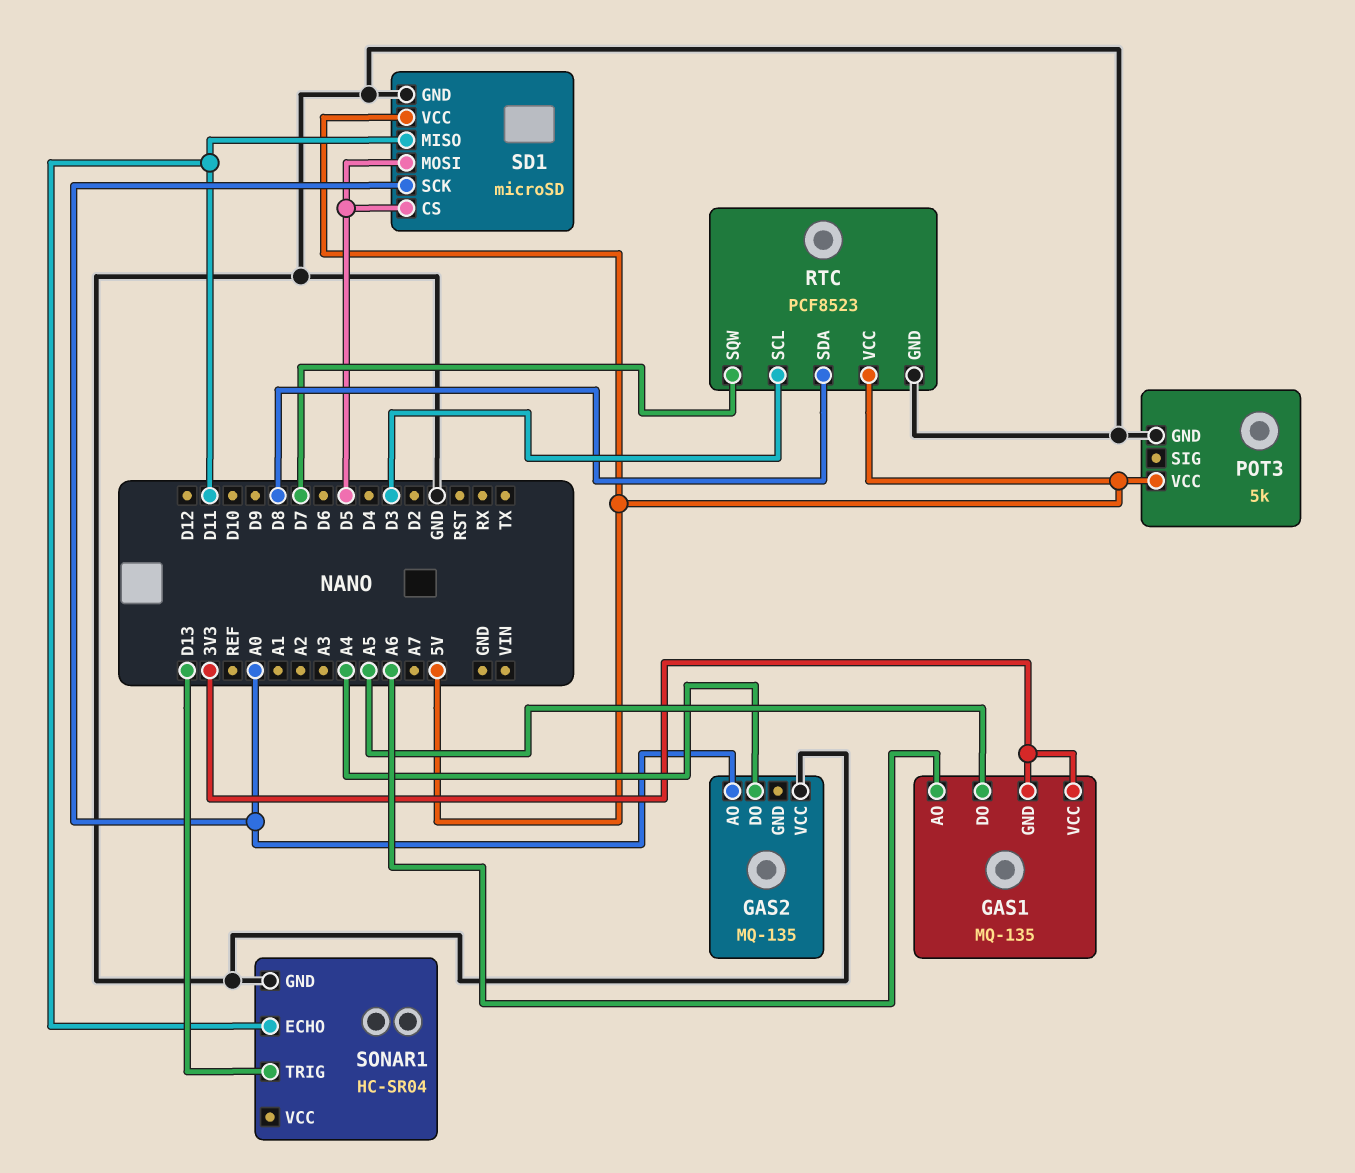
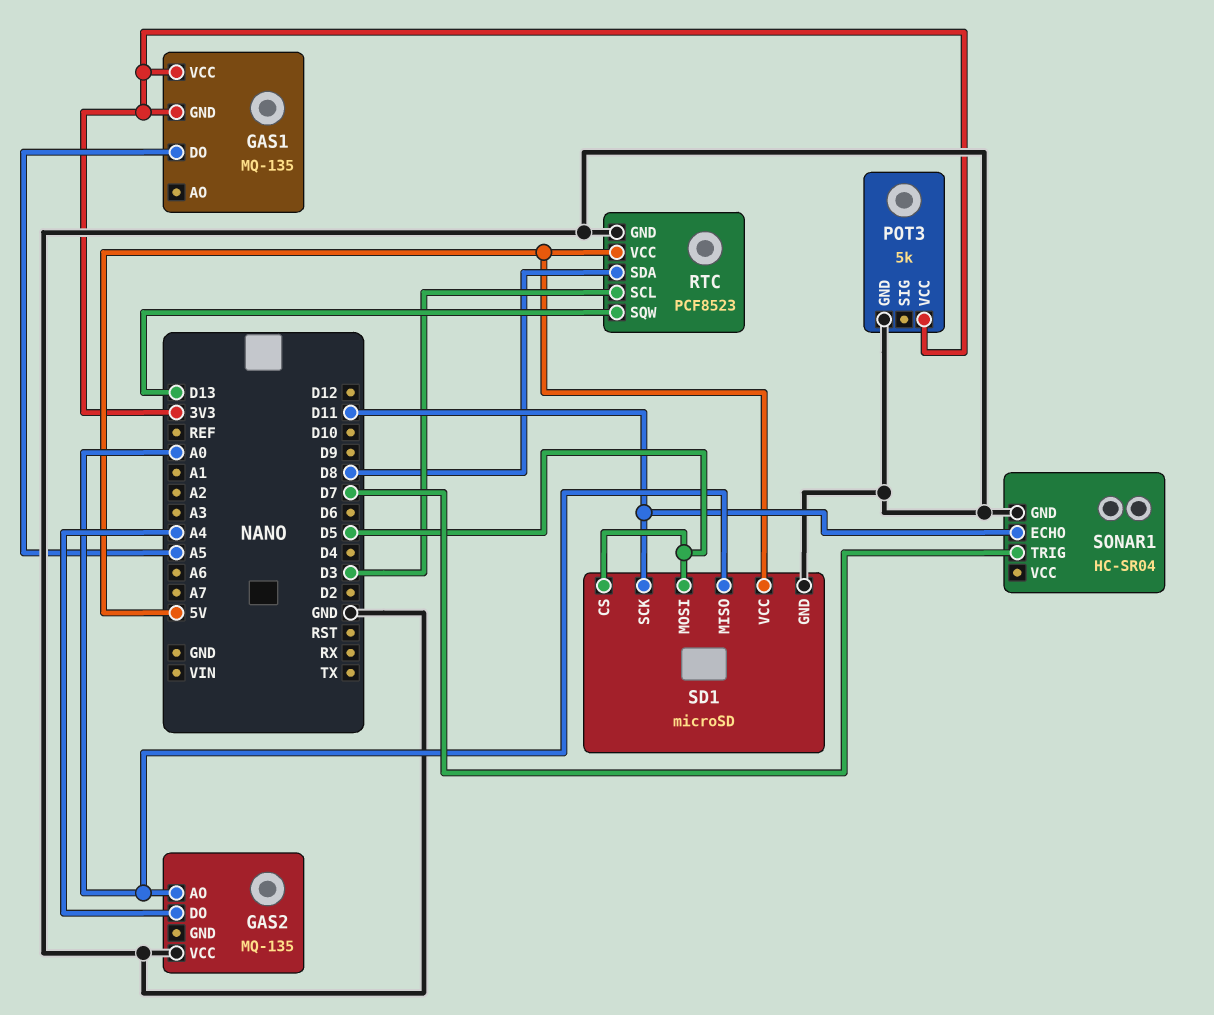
GAS1 pin AO: A6 -> none
POT3 pin VCC: 5V -> 3V3
RTC pin SQW: D7 -> D13
SD1 pin MISO: D11 -> A0
SD1 pin SCK: A0 -> D11
SONAR1 pin TRIG: D13 -> D7

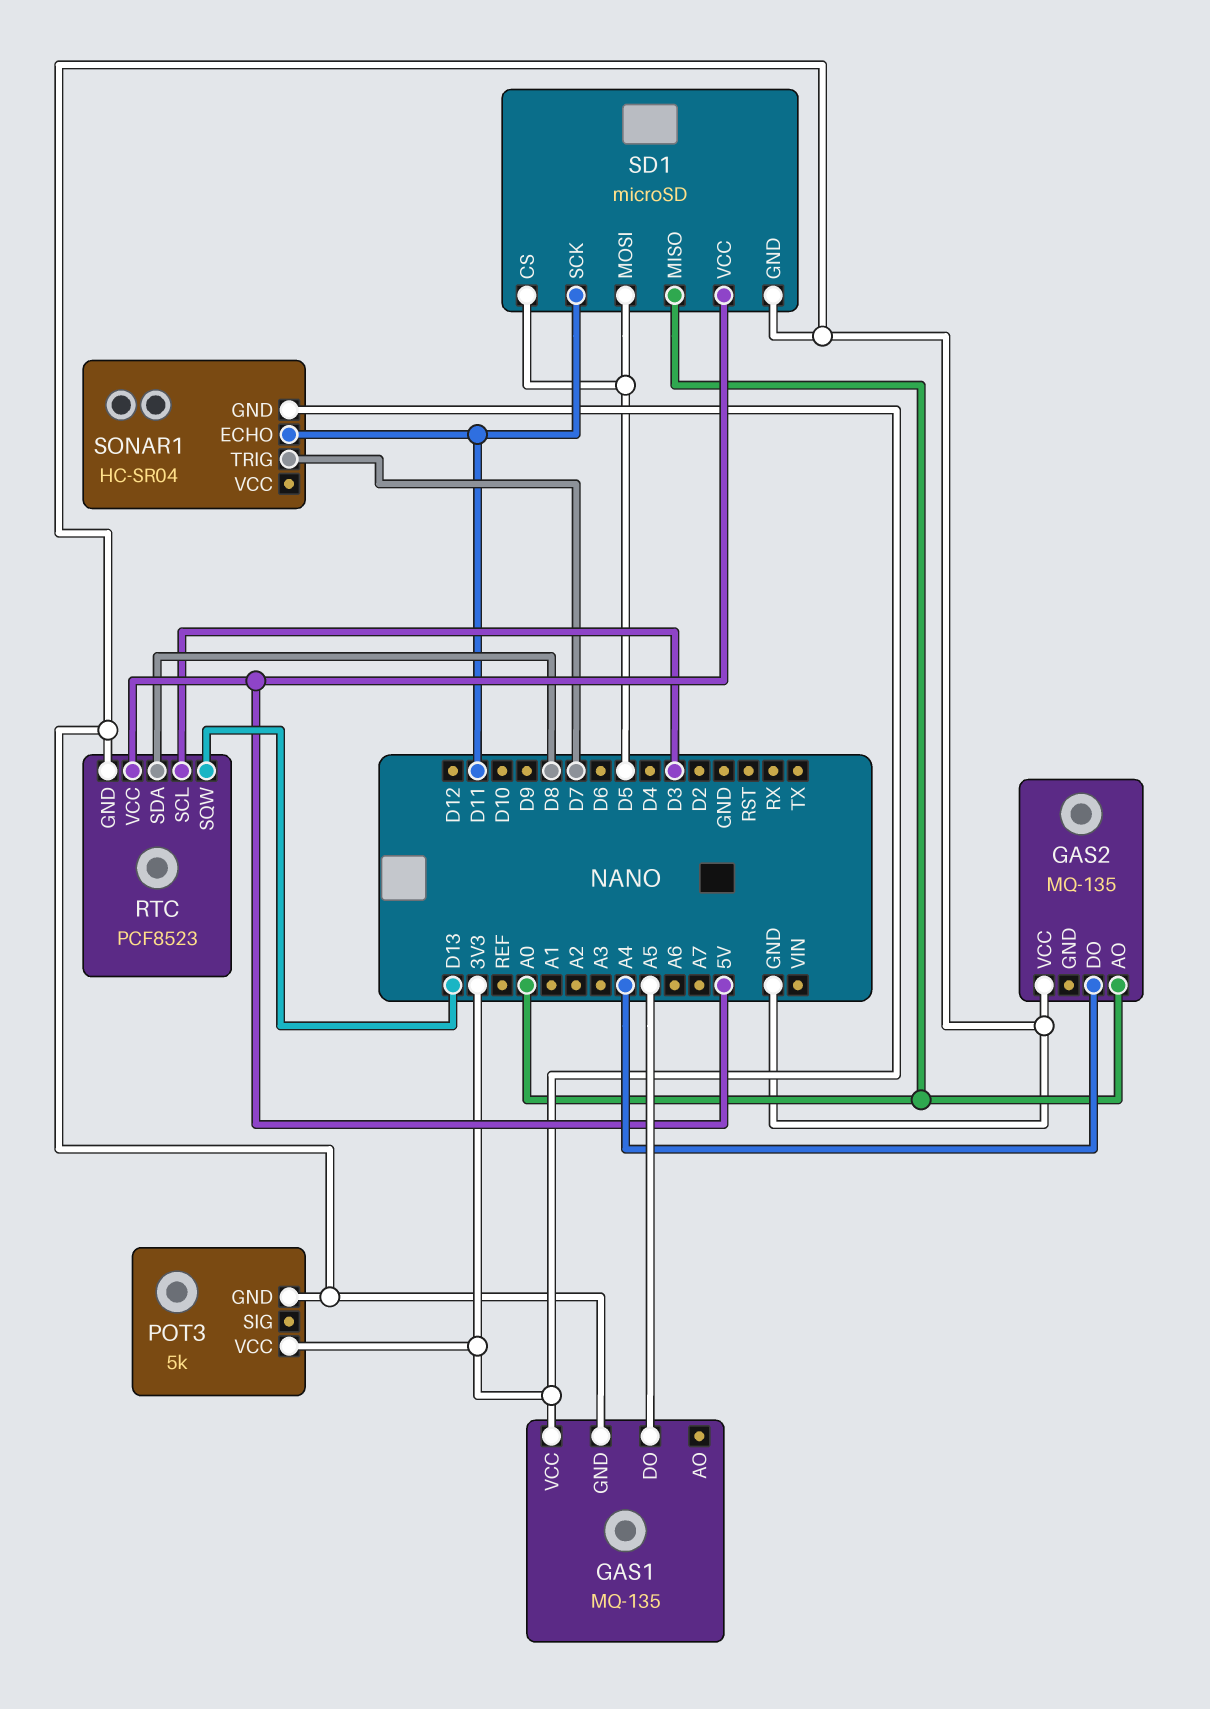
GAS1 pin GND: 3V3 -> GND
SONAR1 pin GND: GND -> 3V3

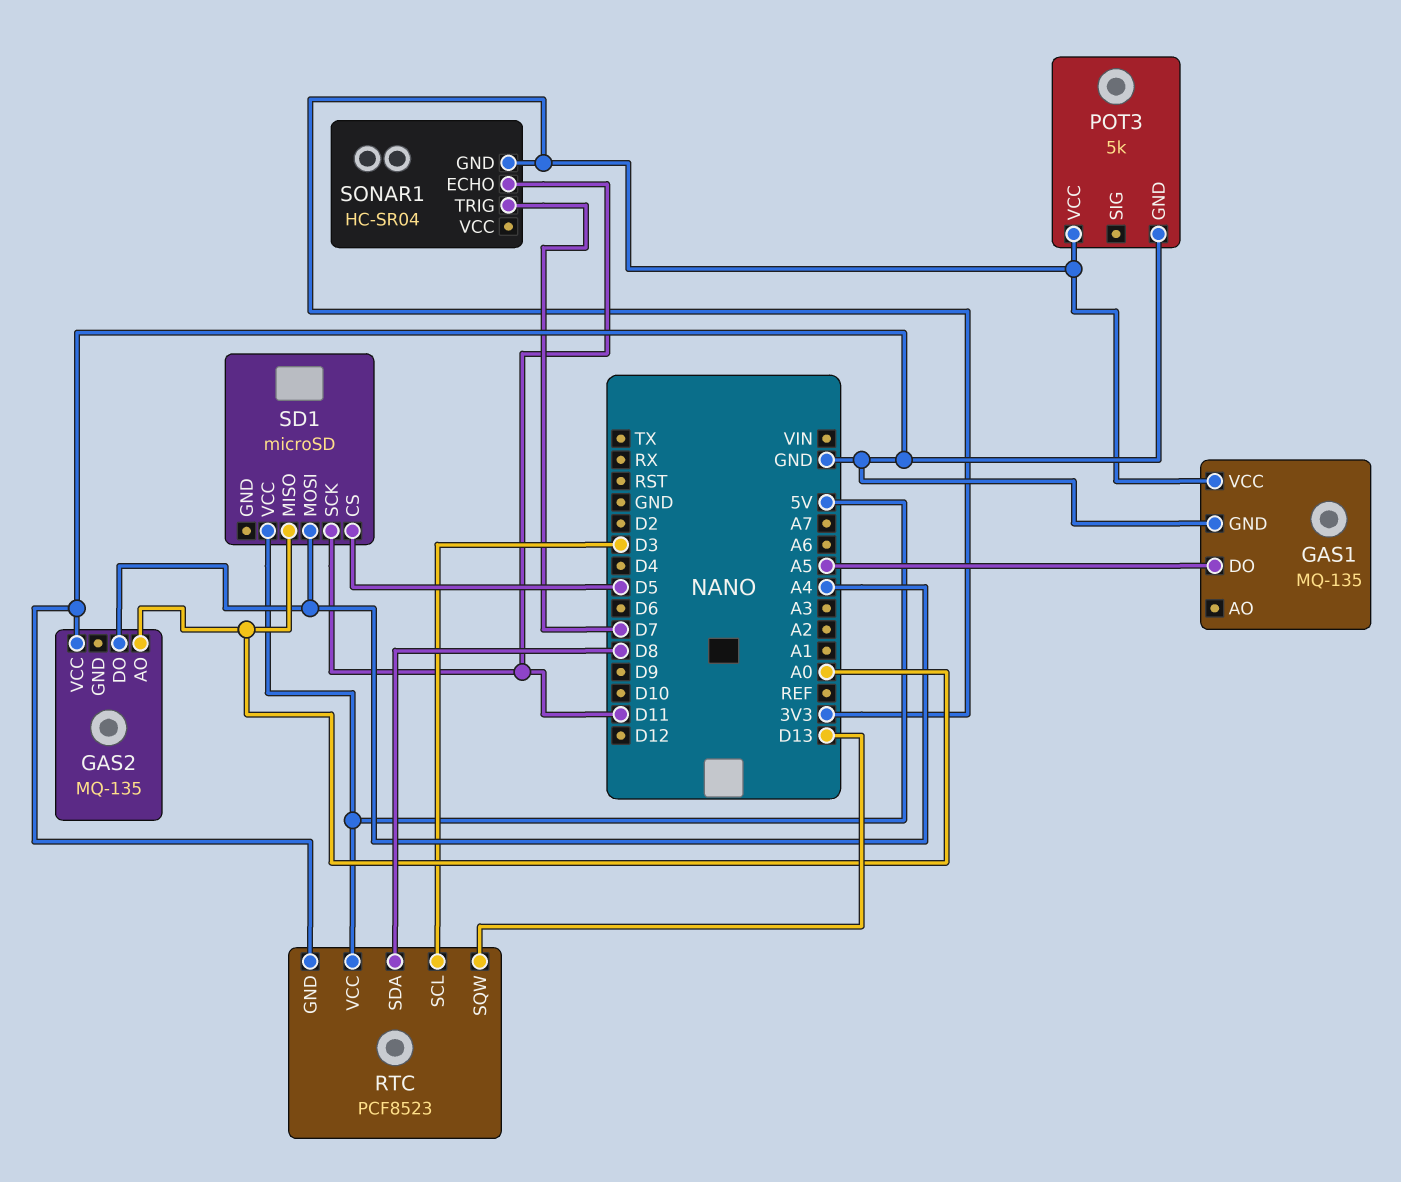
SD1 pin GND: GND -> none
SD1 pin MOSI: D5 -> A4

